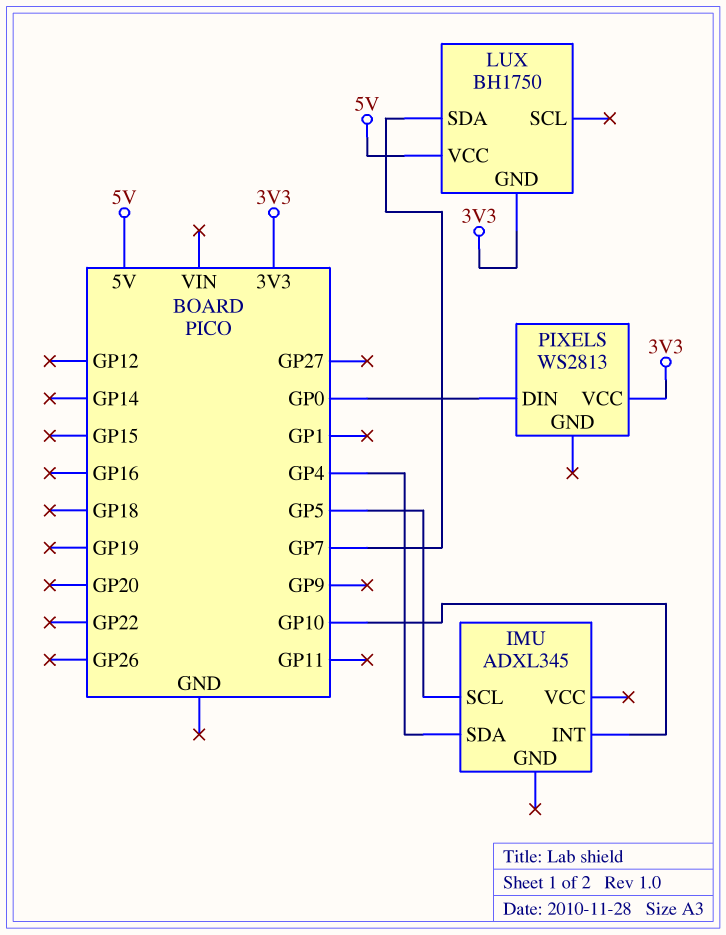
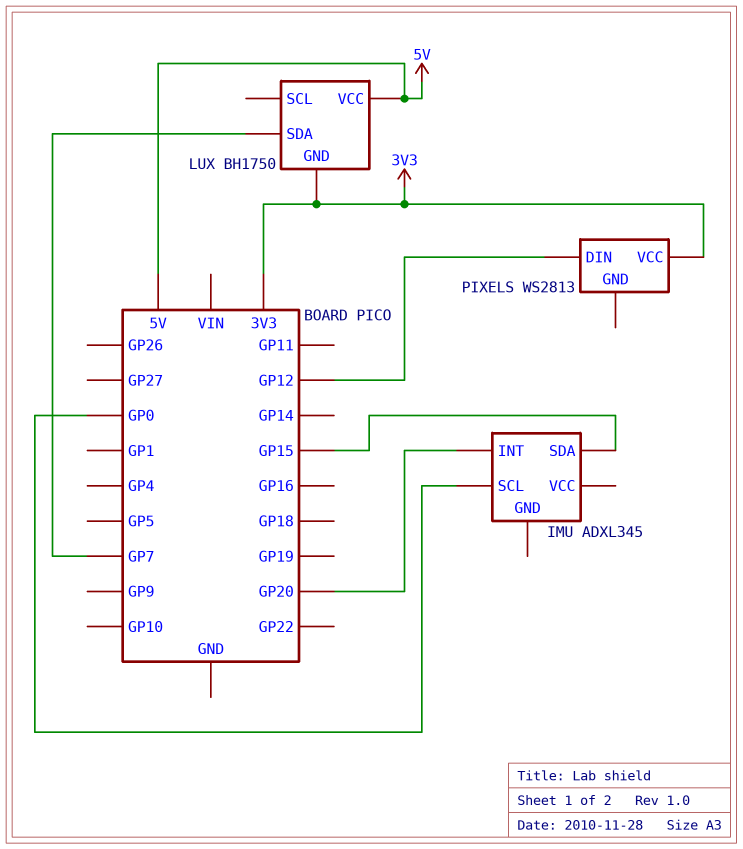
IMU pin INT: GP10 -> GP20
IMU pin SCL: GP5 -> GP0
IMU pin SDA: GP4 -> GP15
PIXELS pin DIN: GP0 -> GP12

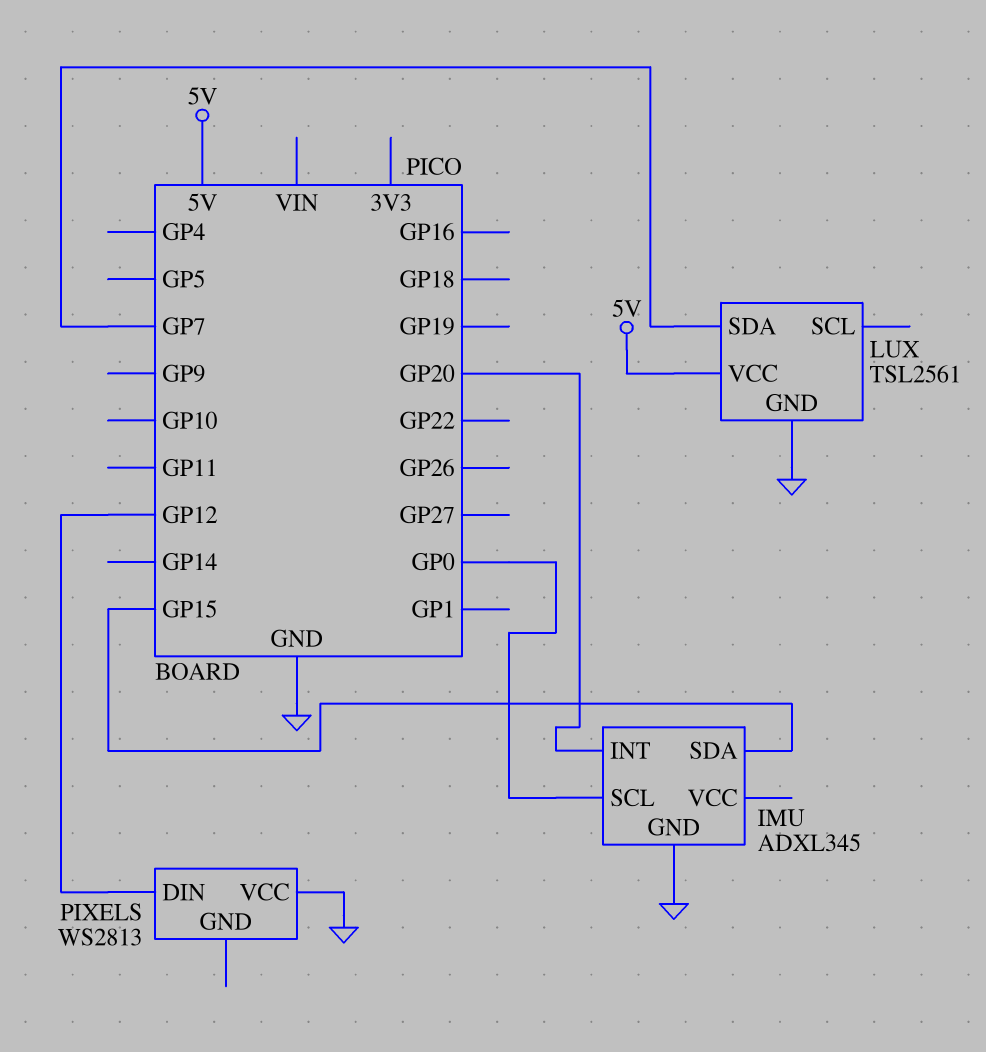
IMU pin GND: none -> GND
LUX: BH1750 -> TSL2561
LUX pin GND: 3V3 -> GND
PIXELS pin VCC: 3V3 -> GND

